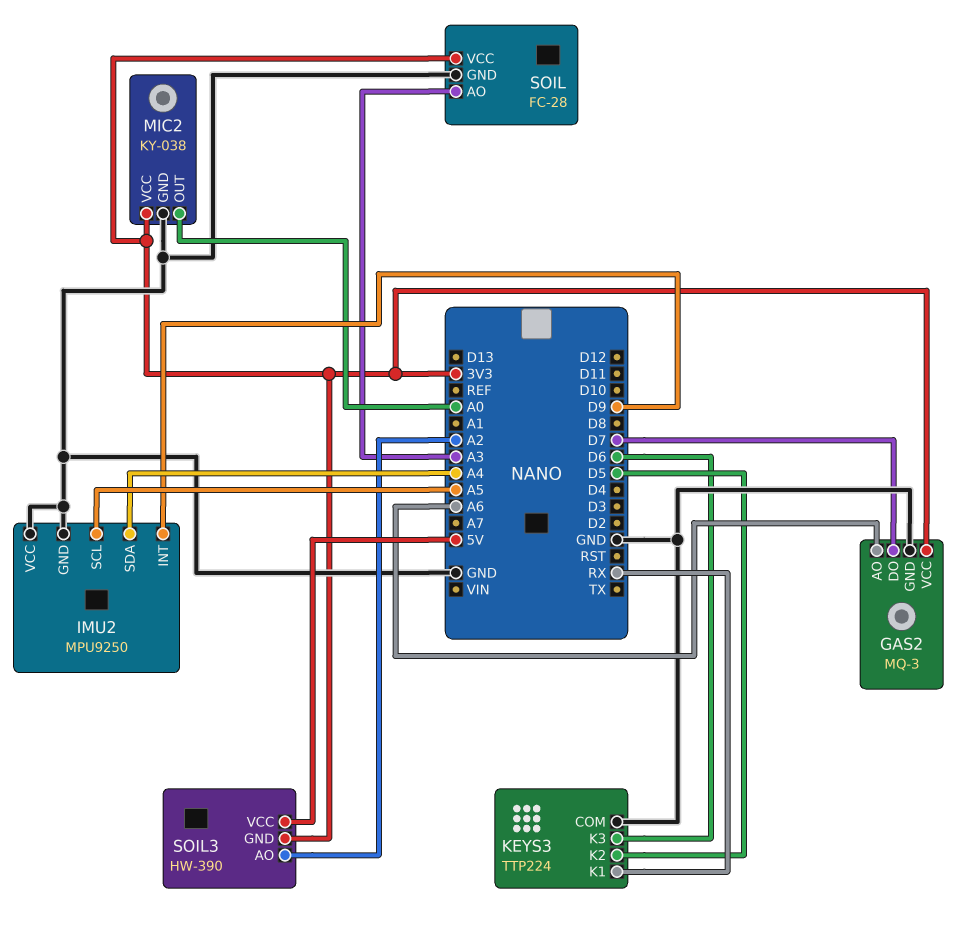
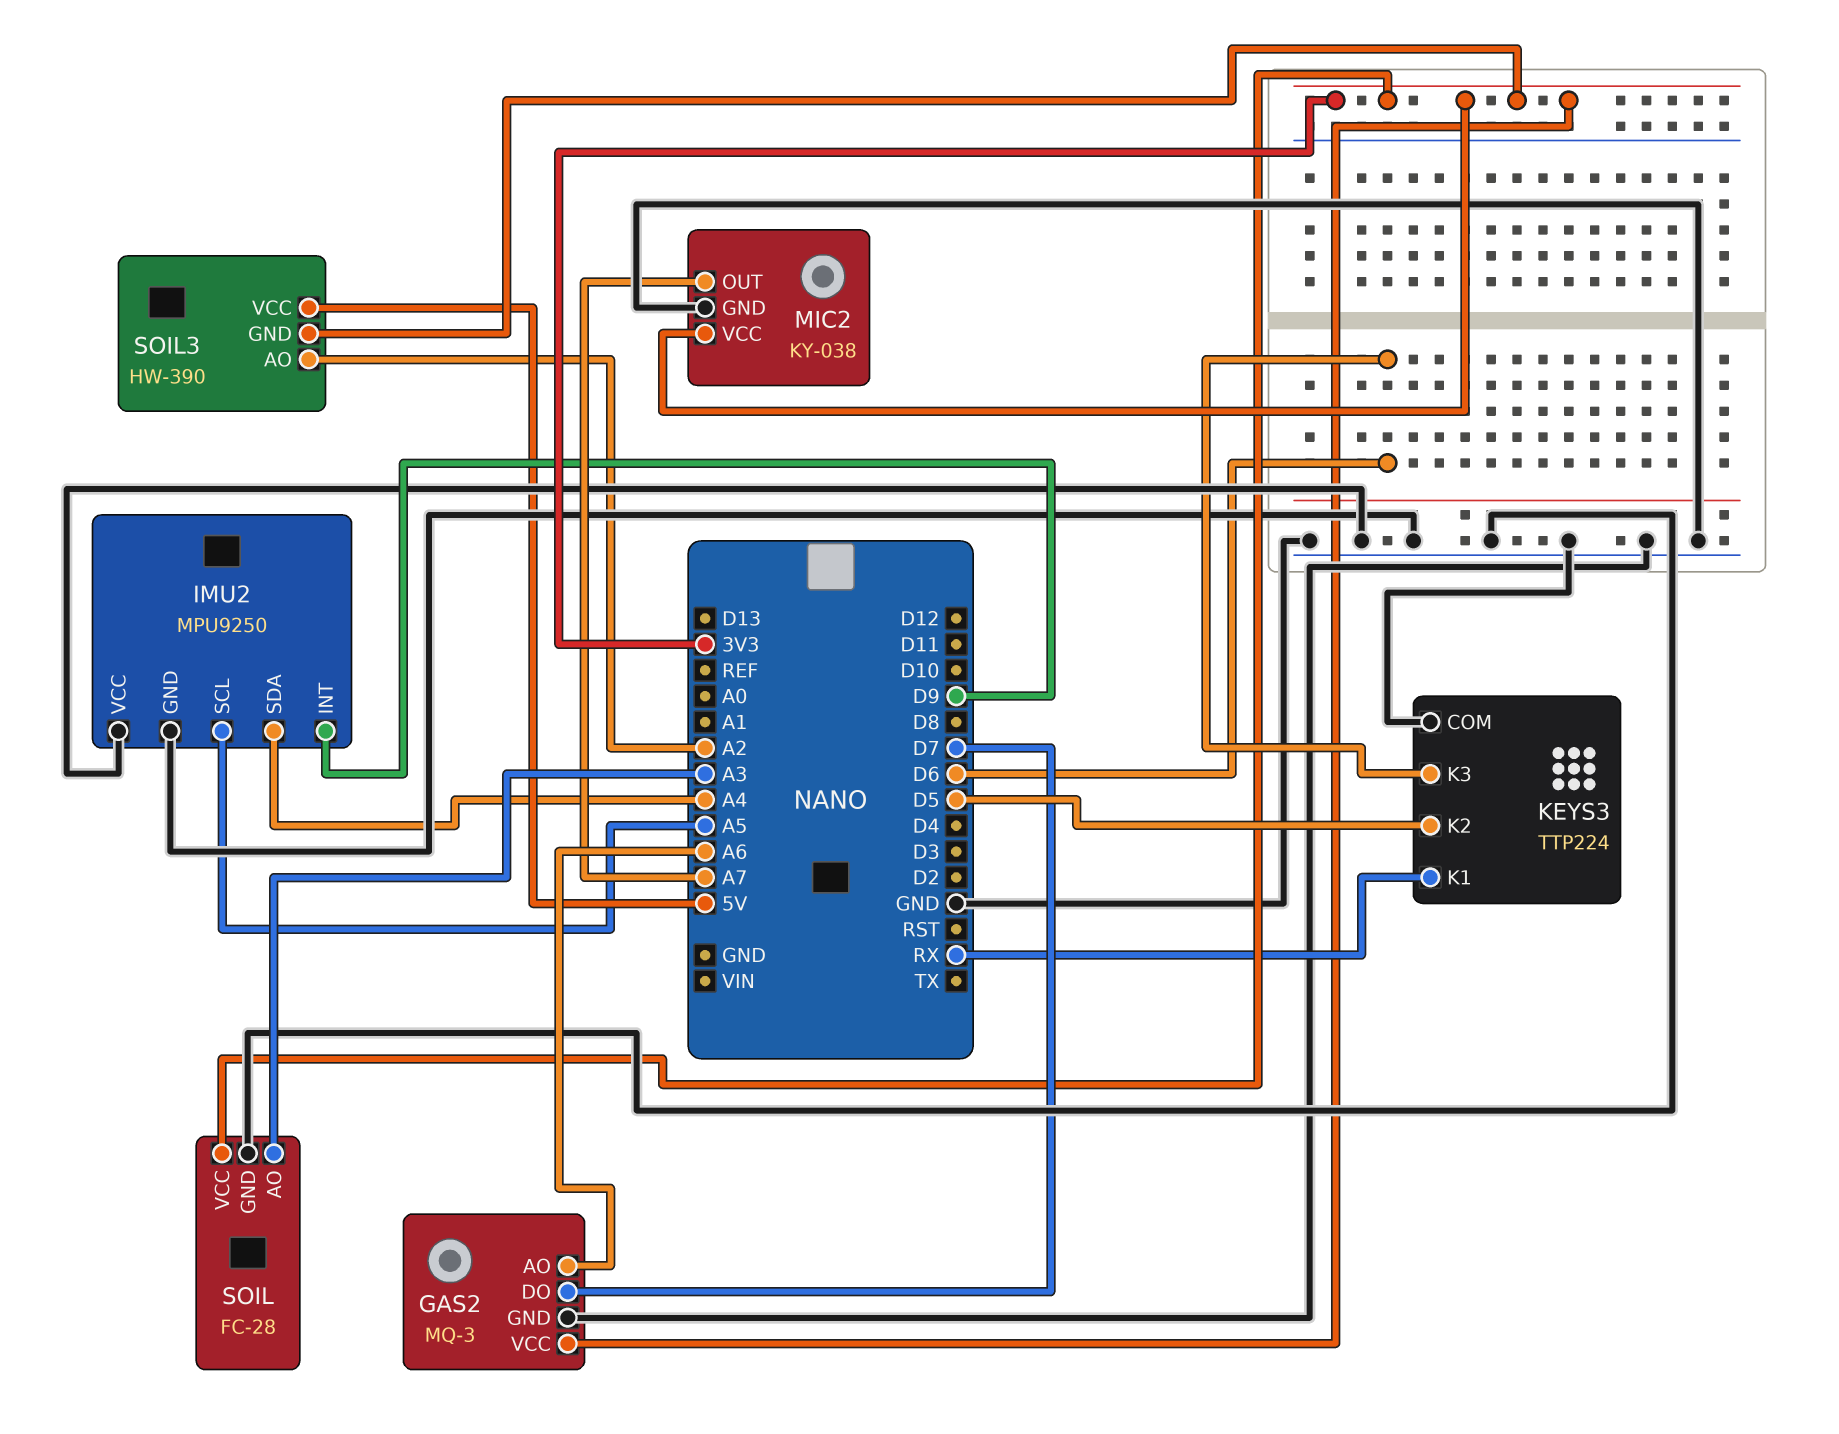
MIC2 pin OUT: A0 -> A7

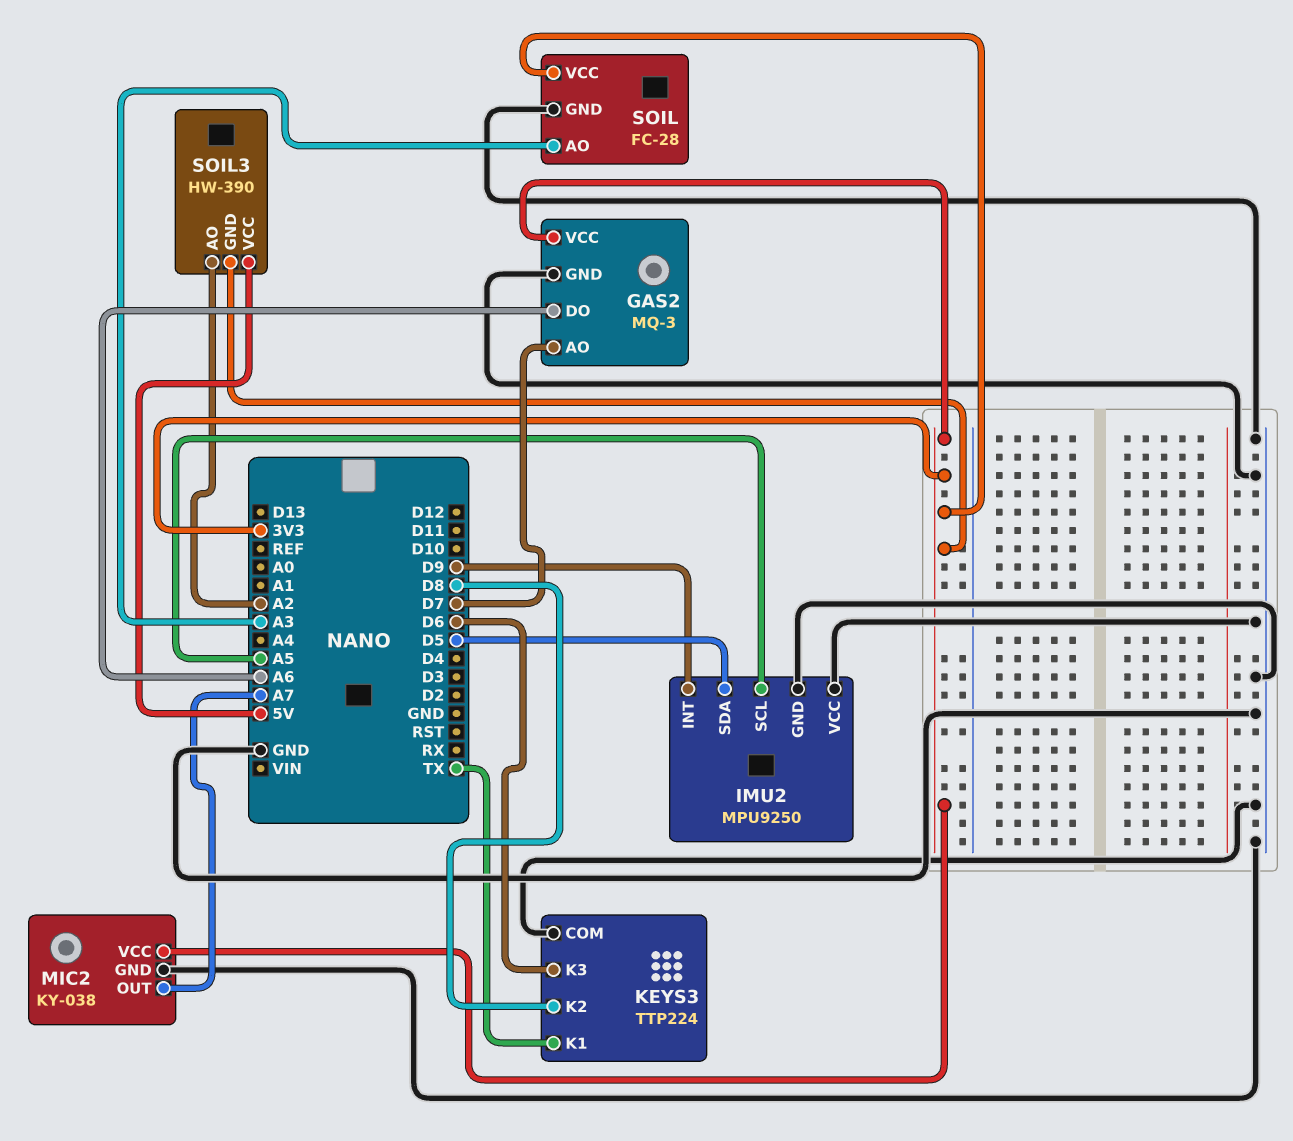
GAS2 pin AO: A6 -> D7
GAS2 pin DO: D7 -> A6
IMU2 pin SDA: A4 -> D5
KEYS3 pin K1: RX -> TX
KEYS3 pin K2: D5 -> D8

